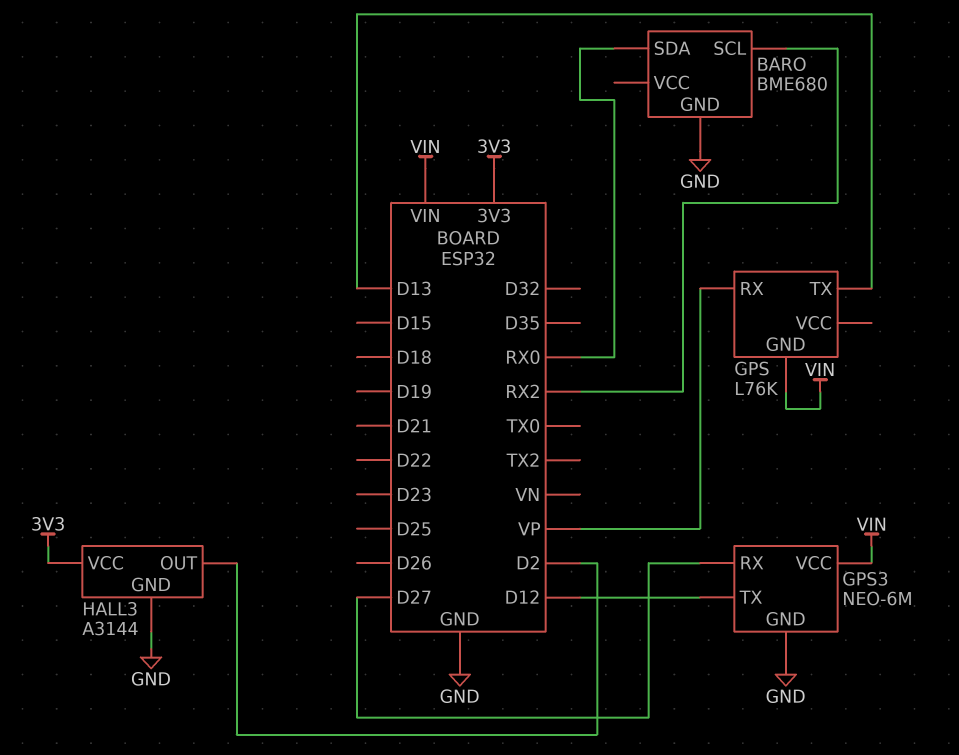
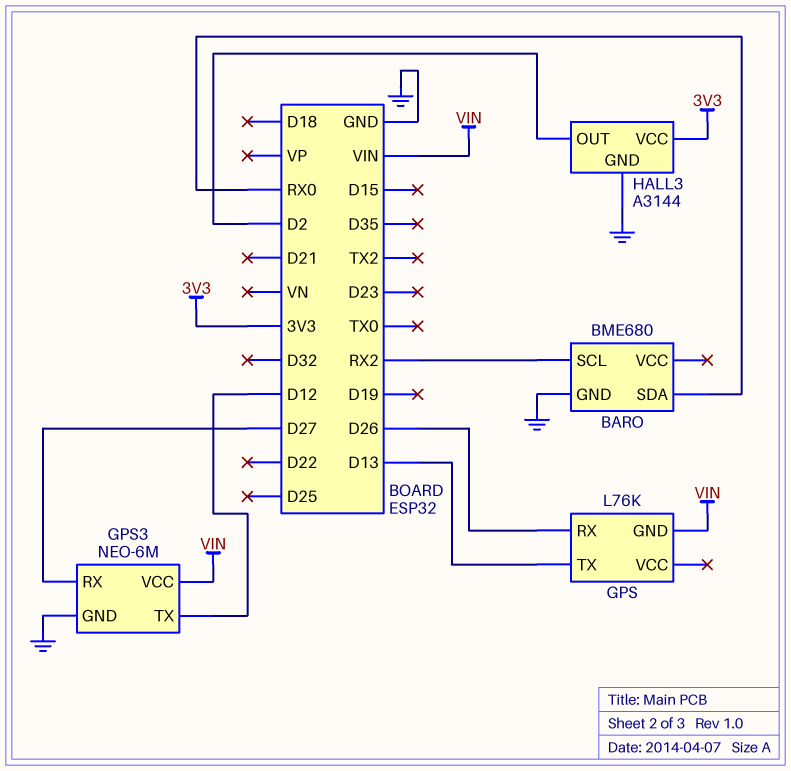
GPS pin RX: VP -> D26

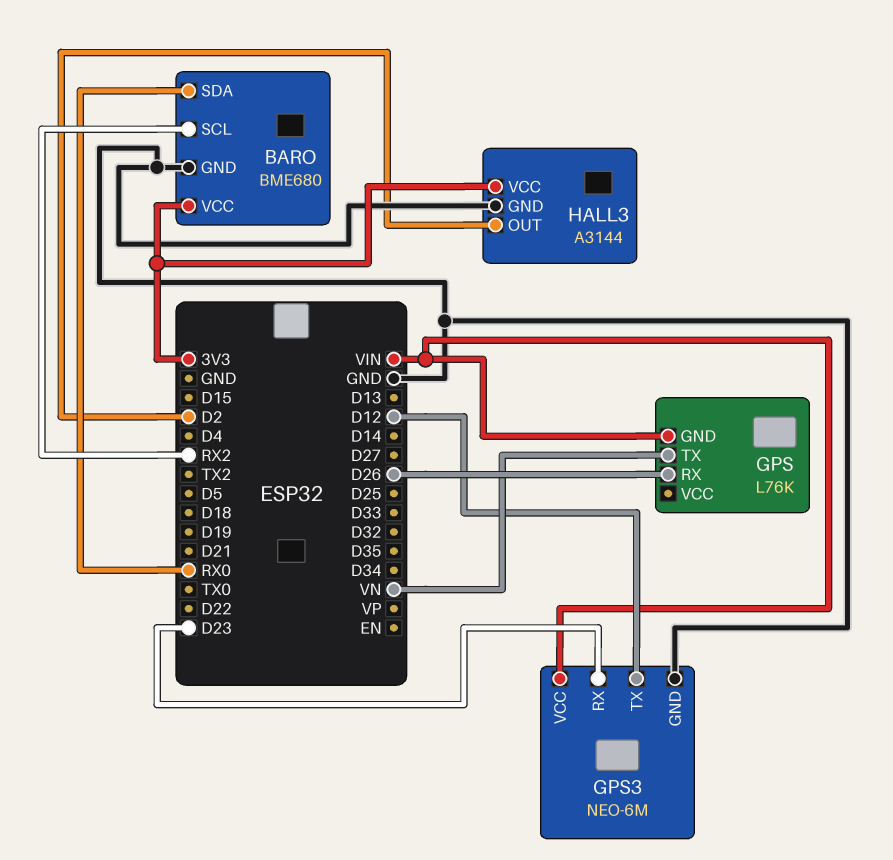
BARO pin VCC: none -> 3V3
GPS pin TX: D13 -> VN
GPS3 pin RX: D27 -> D23

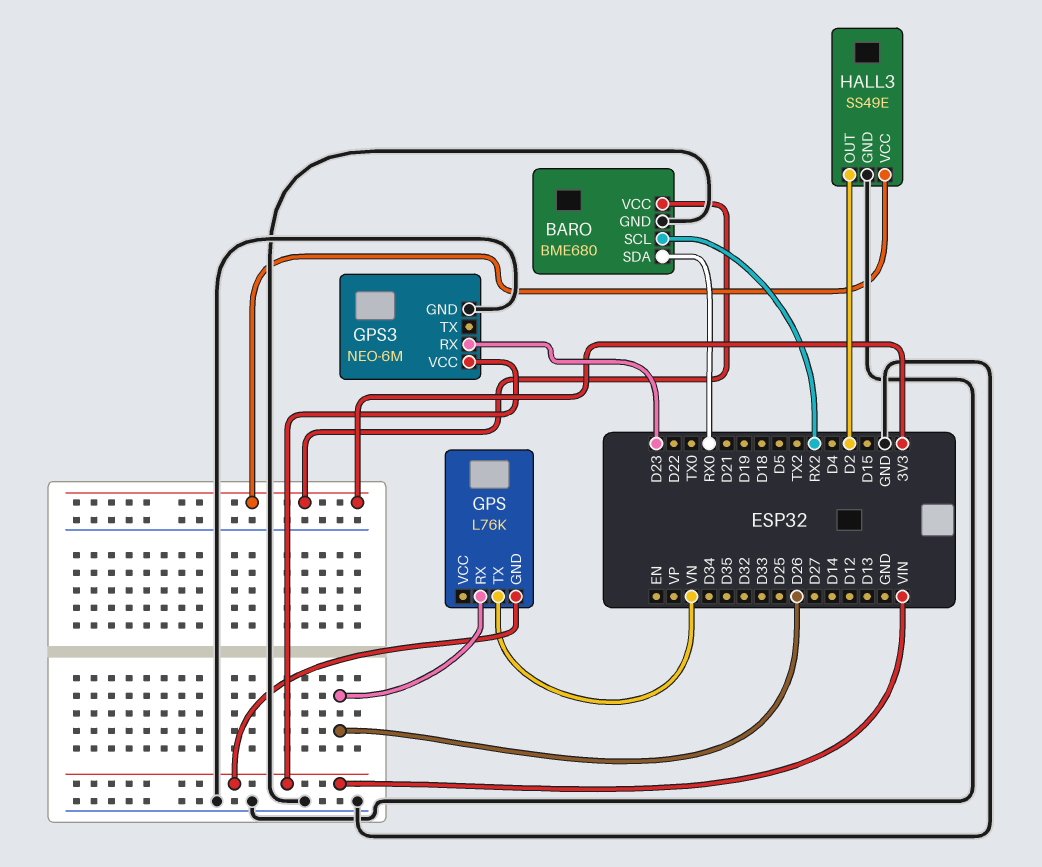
GPS3 pin TX: D12 -> none
HALL3: A3144 -> SS49E

